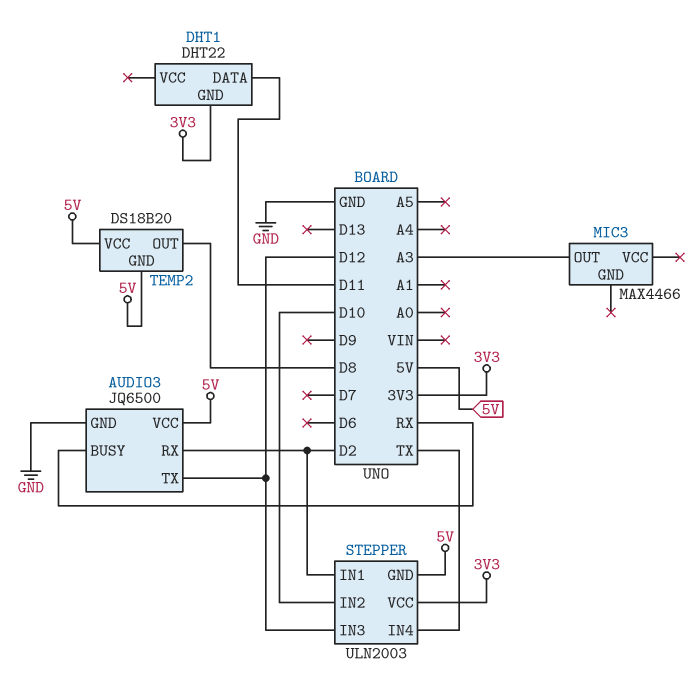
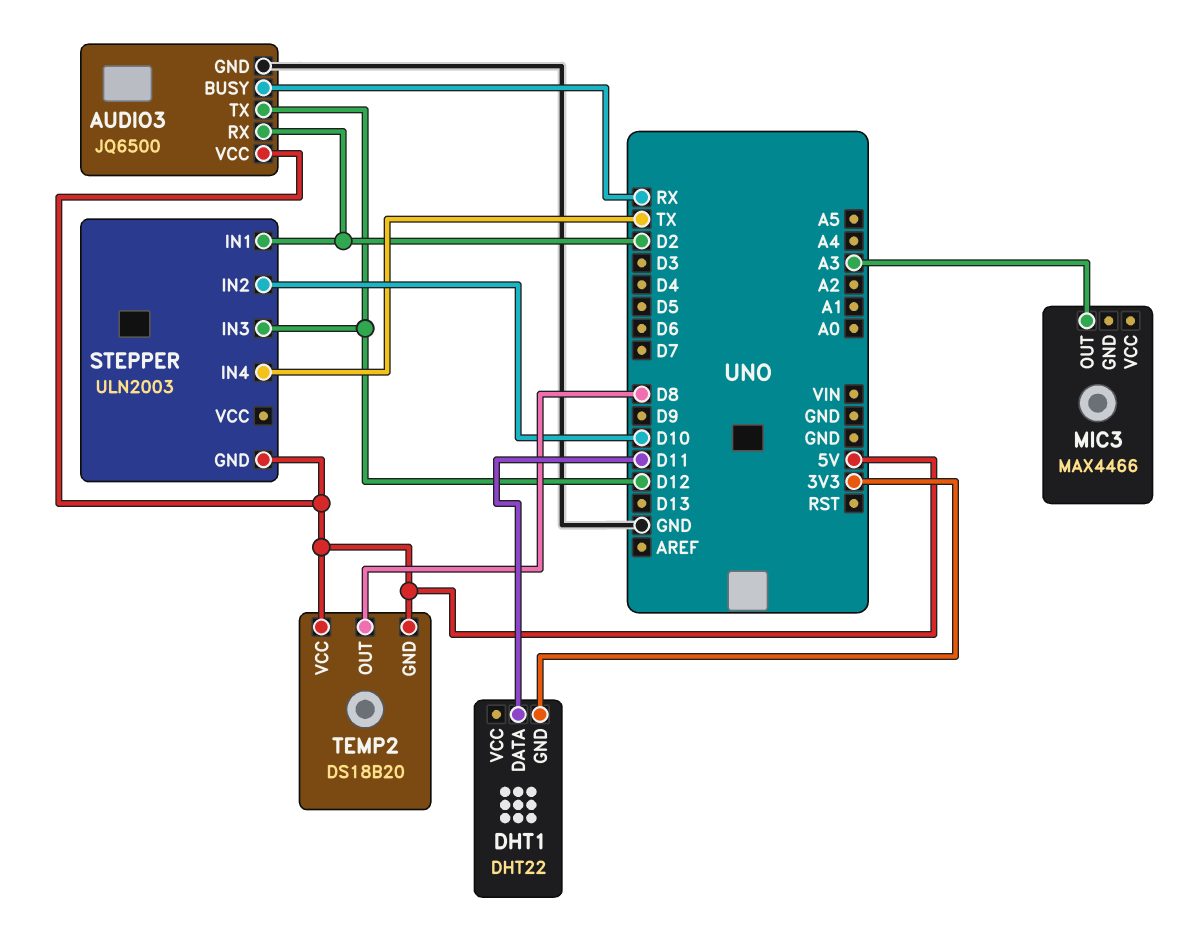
STEPPER pin VCC: 3V3 -> none

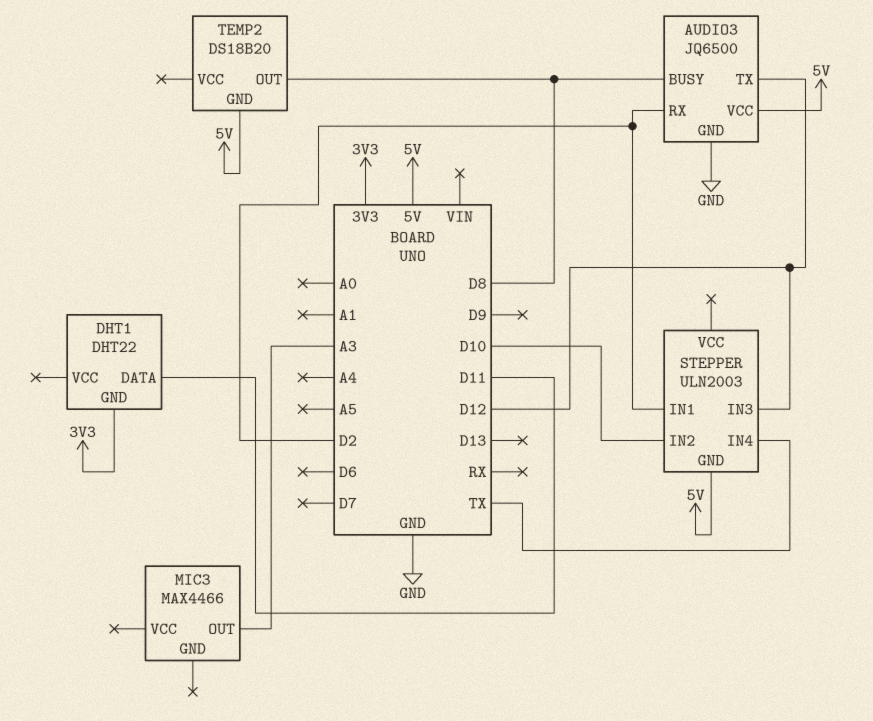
AUDIO3 pin BUSY: RX -> D8
TEMP2 pin VCC: 5V -> none

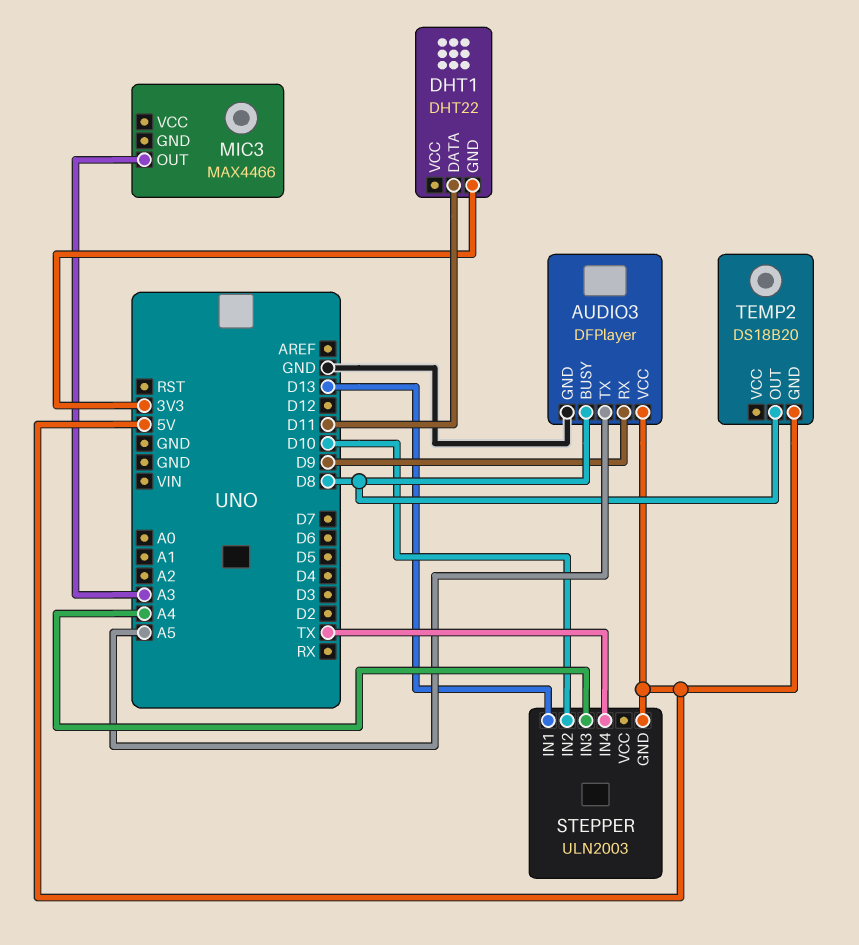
AUDIO3: JQ6500 -> DFPlayer
AUDIO3 pin RX: D2 -> D9
AUDIO3 pin TX: D12 -> A5
STEPPER pin IN1: D2 -> D13
STEPPER pin IN3: D12 -> A4

